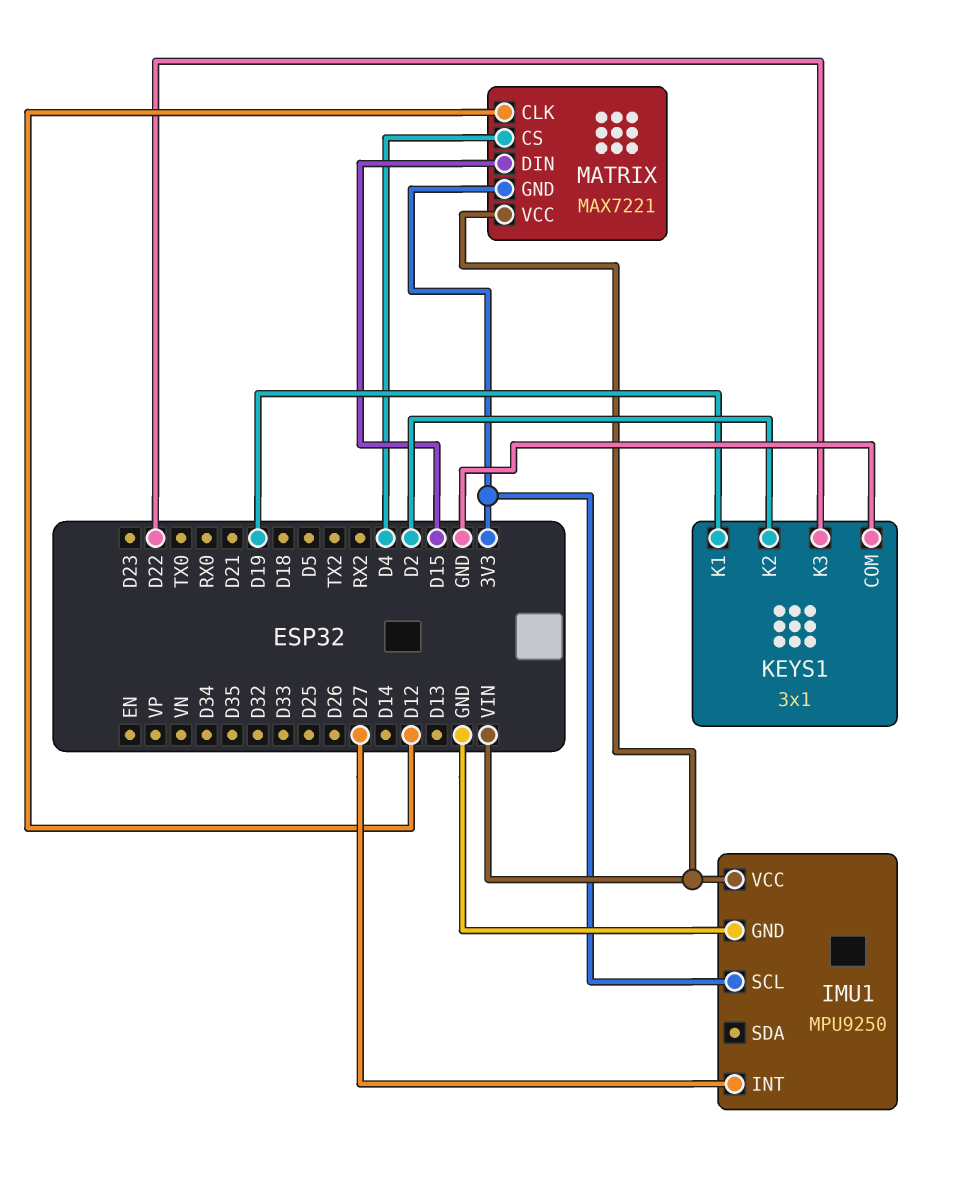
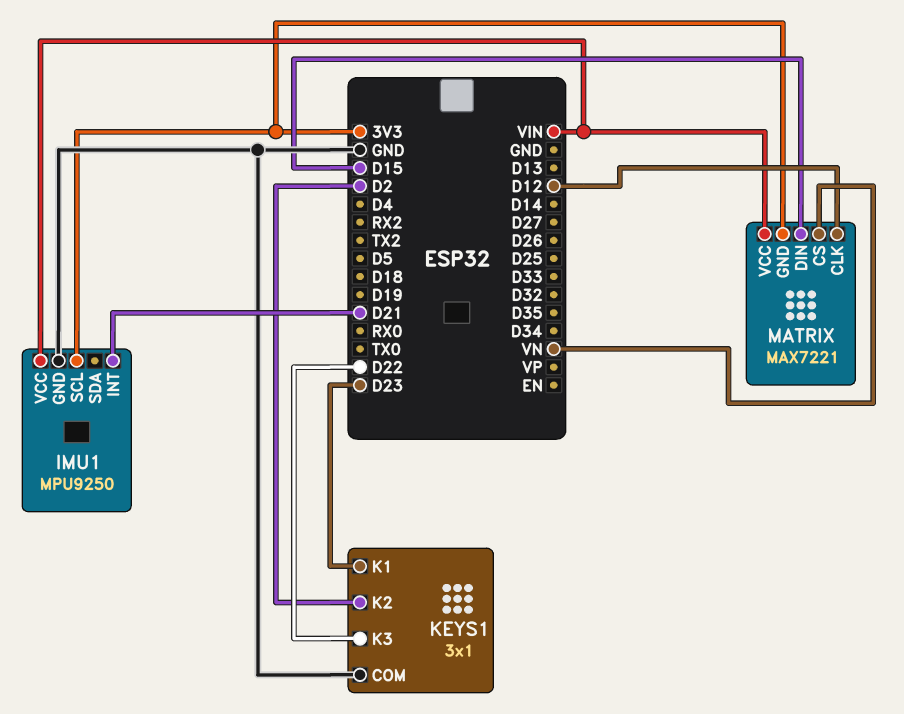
IMU1 pin INT: D27 -> D21
KEYS1 pin K1: D19 -> D23
MATRIX pin CS: D4 -> VN

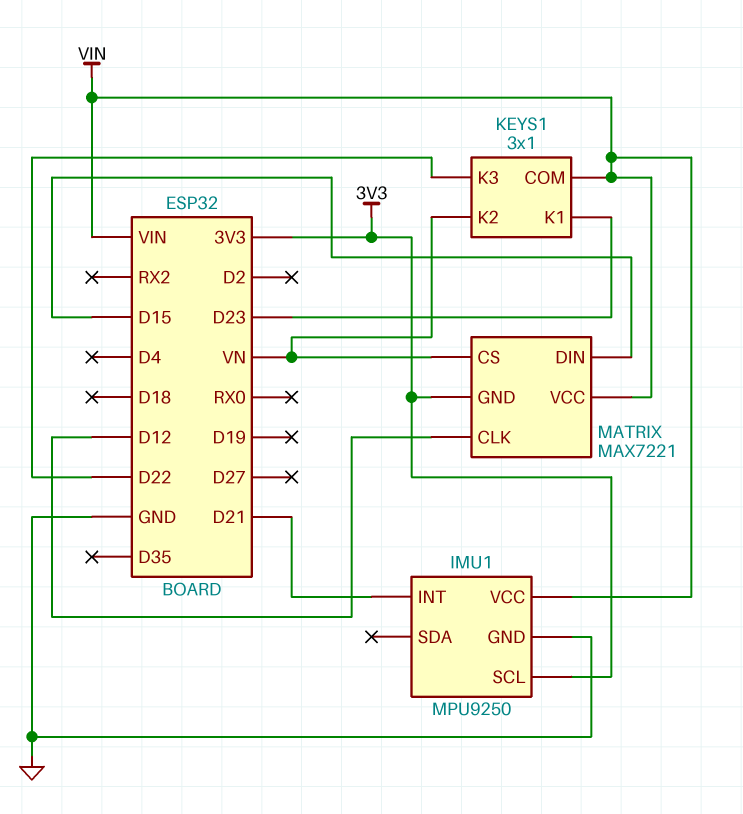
KEYS1 pin COM: GND -> VIN
KEYS1 pin K2: D2 -> VN

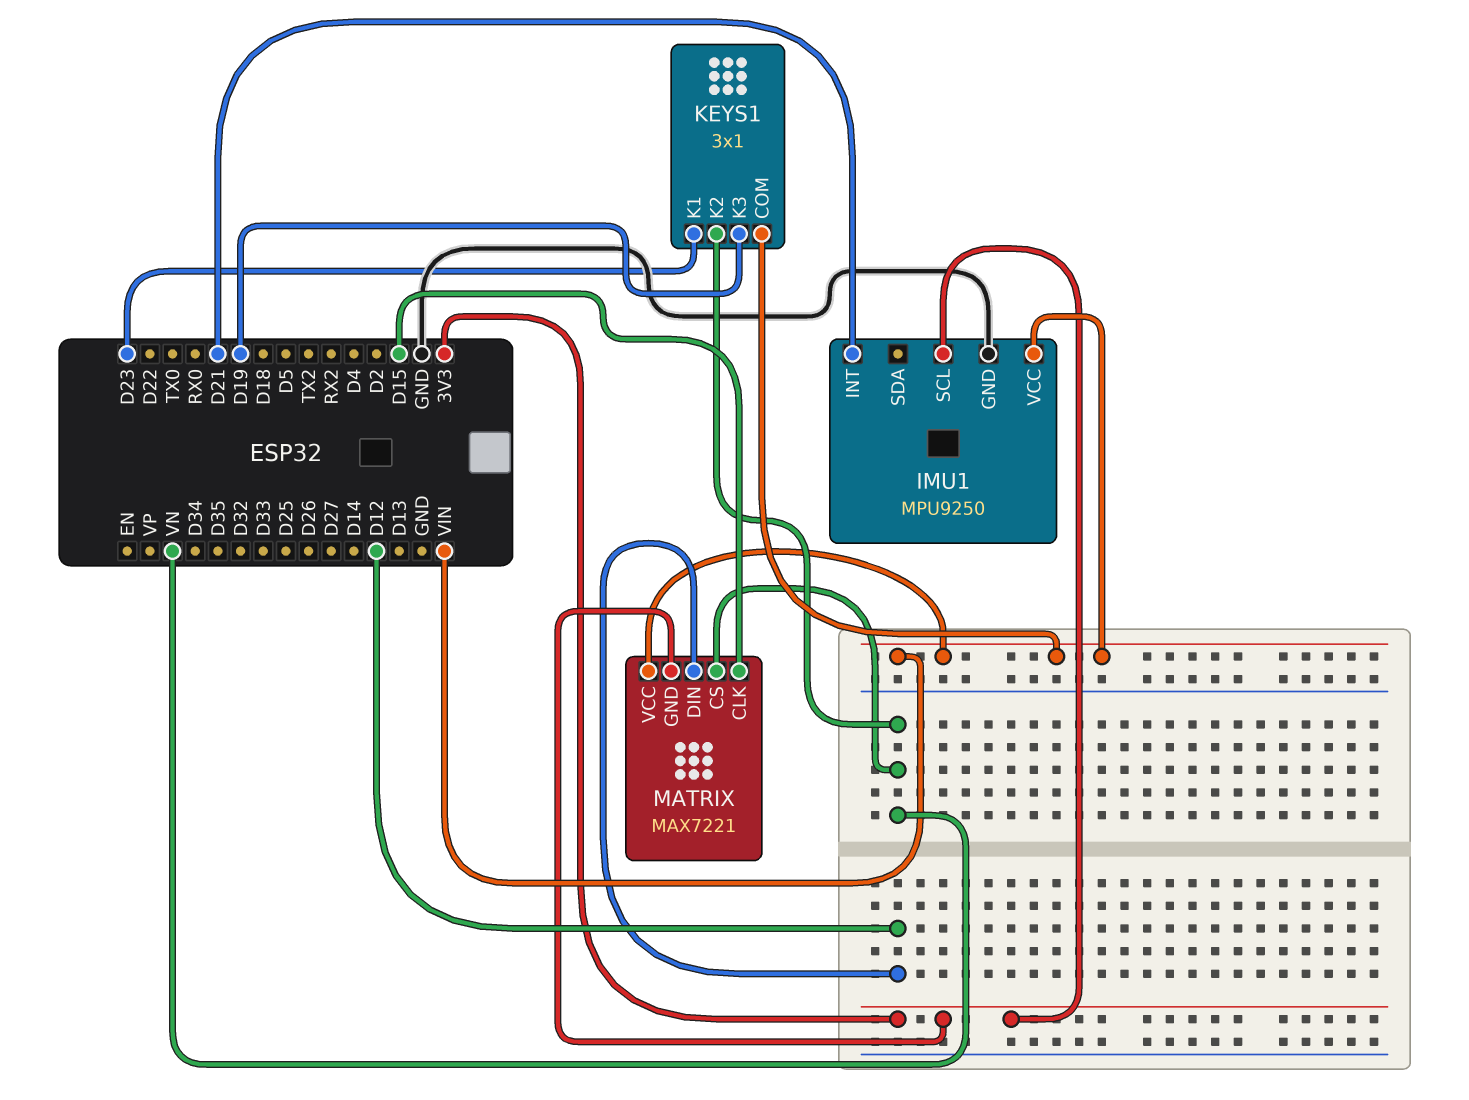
KEYS1 pin K3: D22 -> D19
MATRIX pin CLK: D12 -> D15
MATRIX pin DIN: D15 -> D12

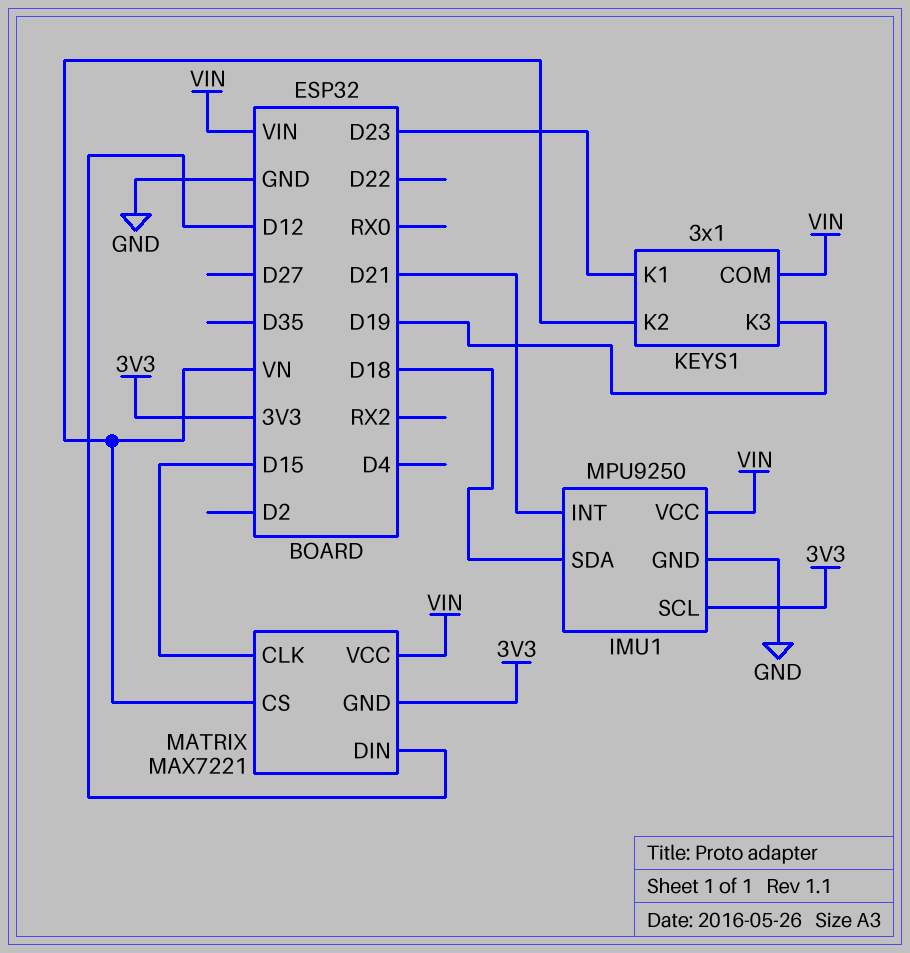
IMU1 pin SDA: none -> D18

